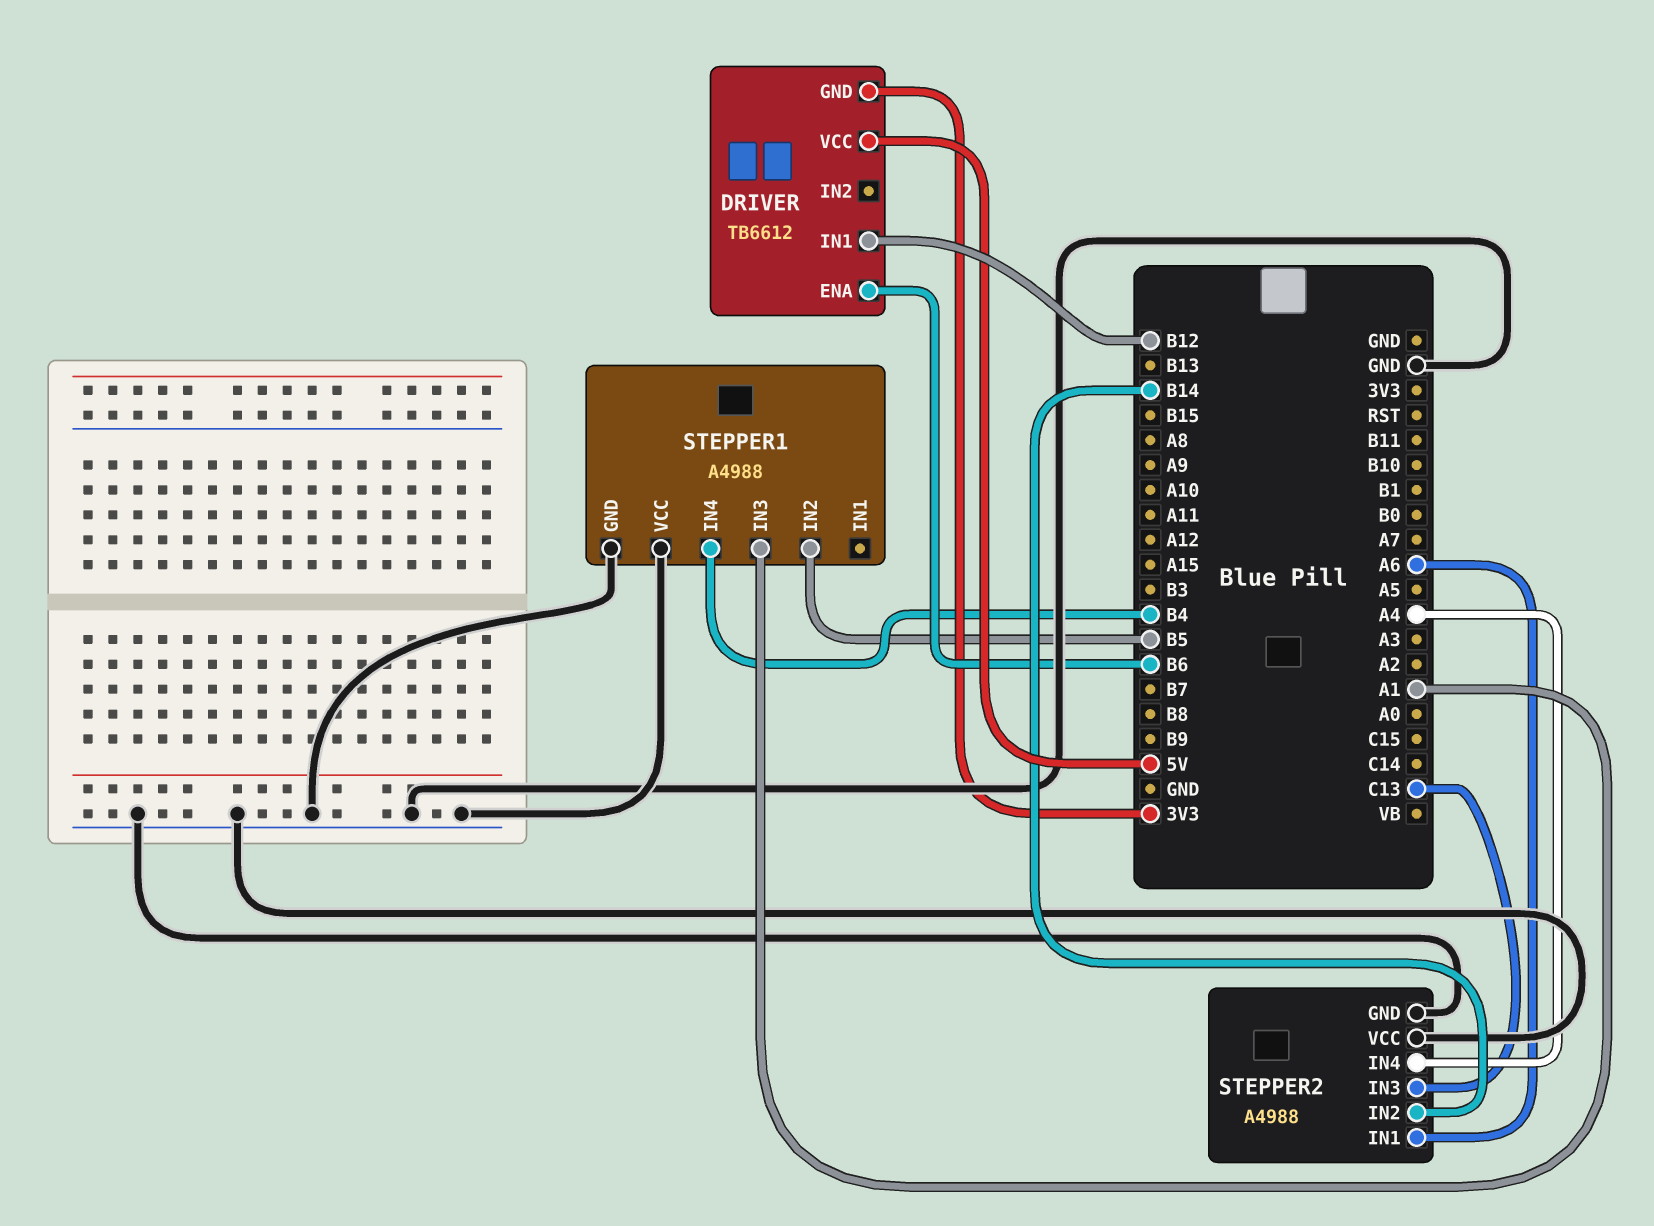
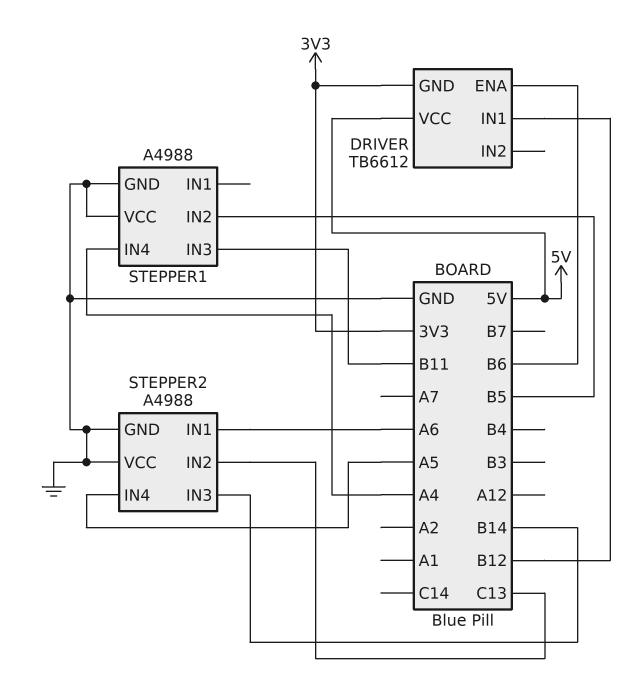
STEPPER1 pin IN3: A1 -> B11
STEPPER1 pin IN4: B4 -> A4
STEPPER2 pin IN2: B14 -> C13
STEPPER2 pin IN3: C13 -> B14
STEPPER2 pin IN4: A4 -> A5

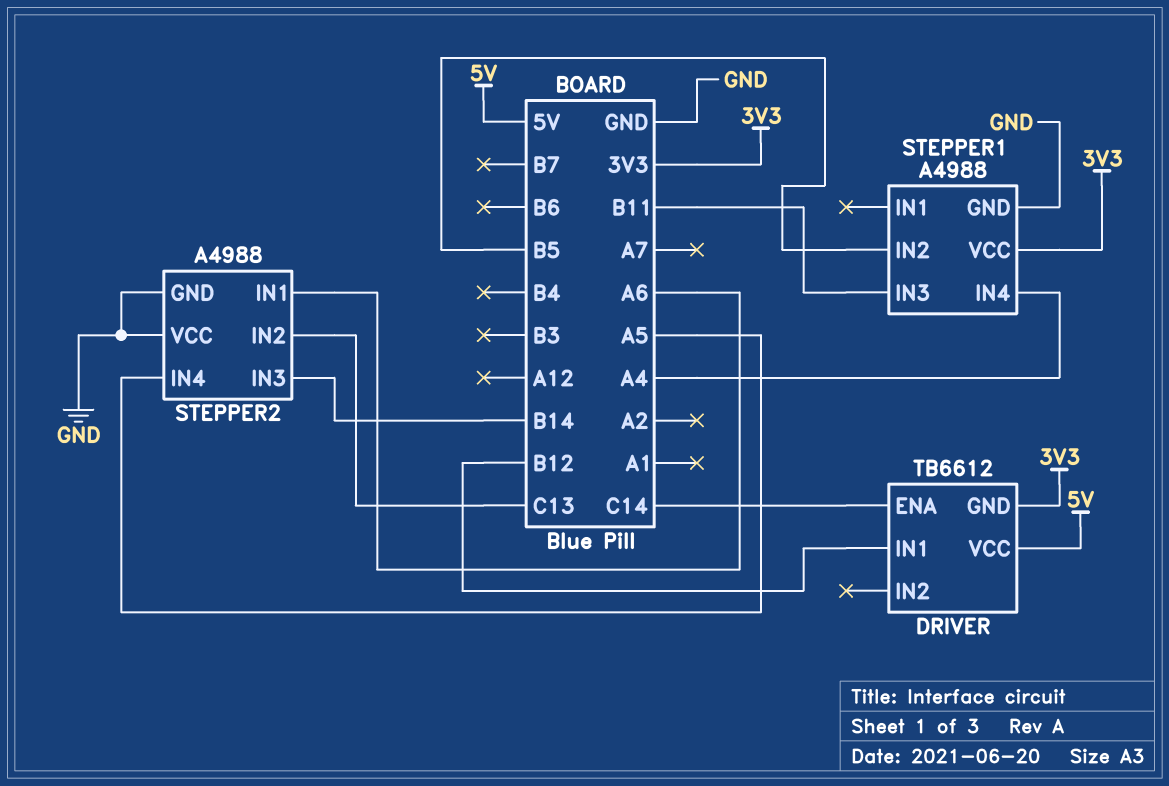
DRIVER pin ENA: B6 -> C14
STEPPER1 pin VCC: GND -> 3V3

